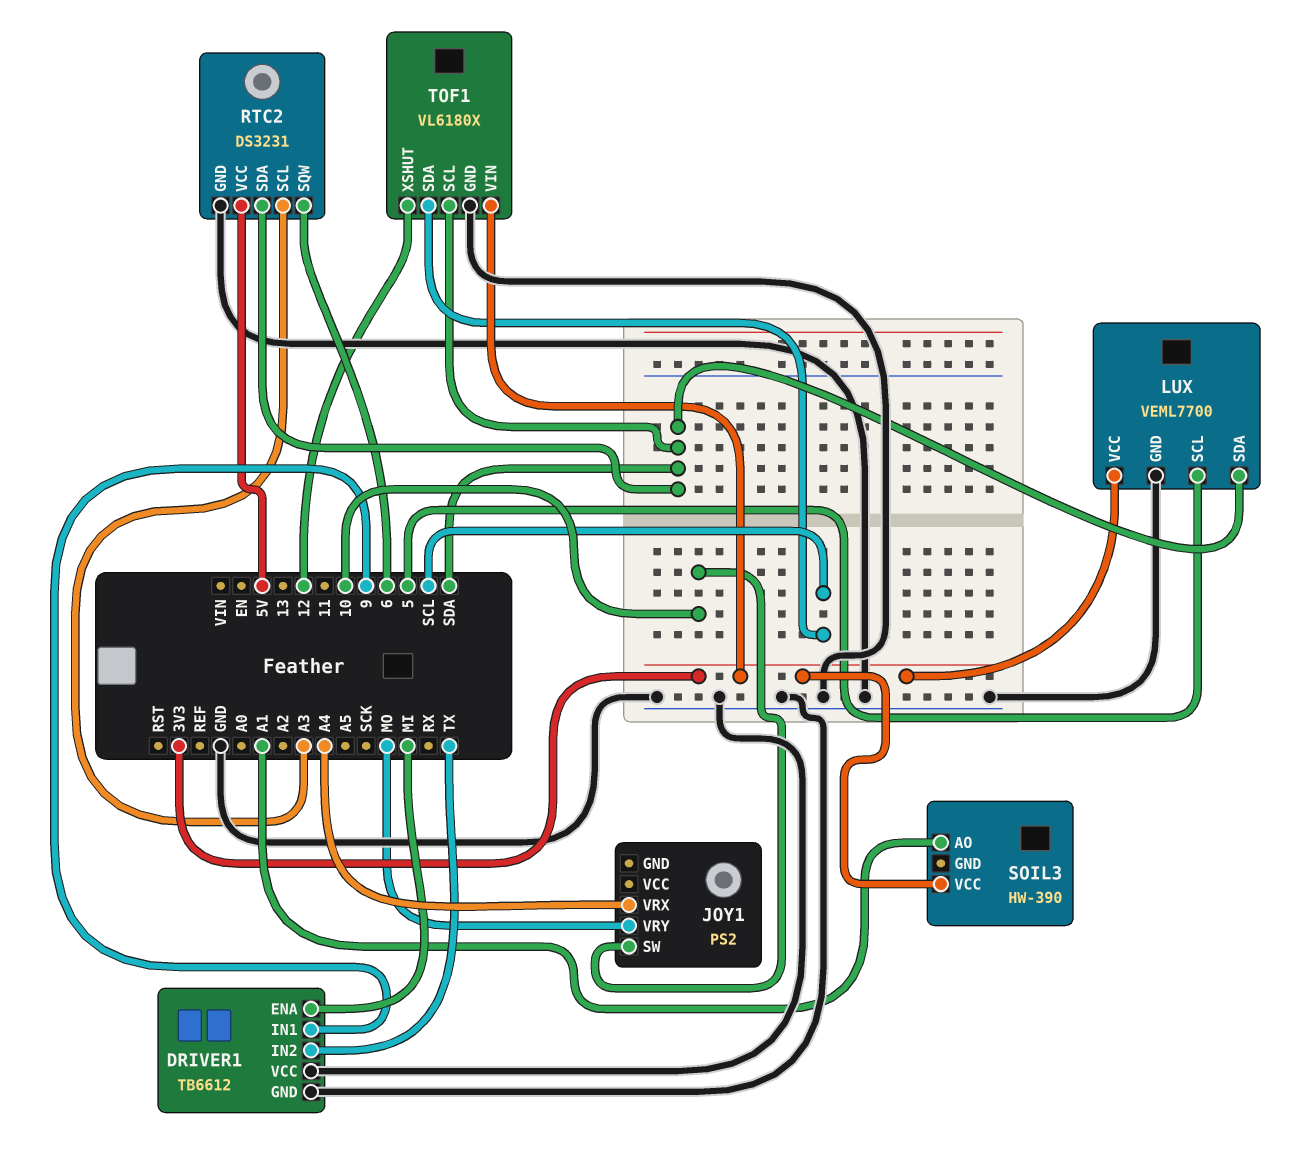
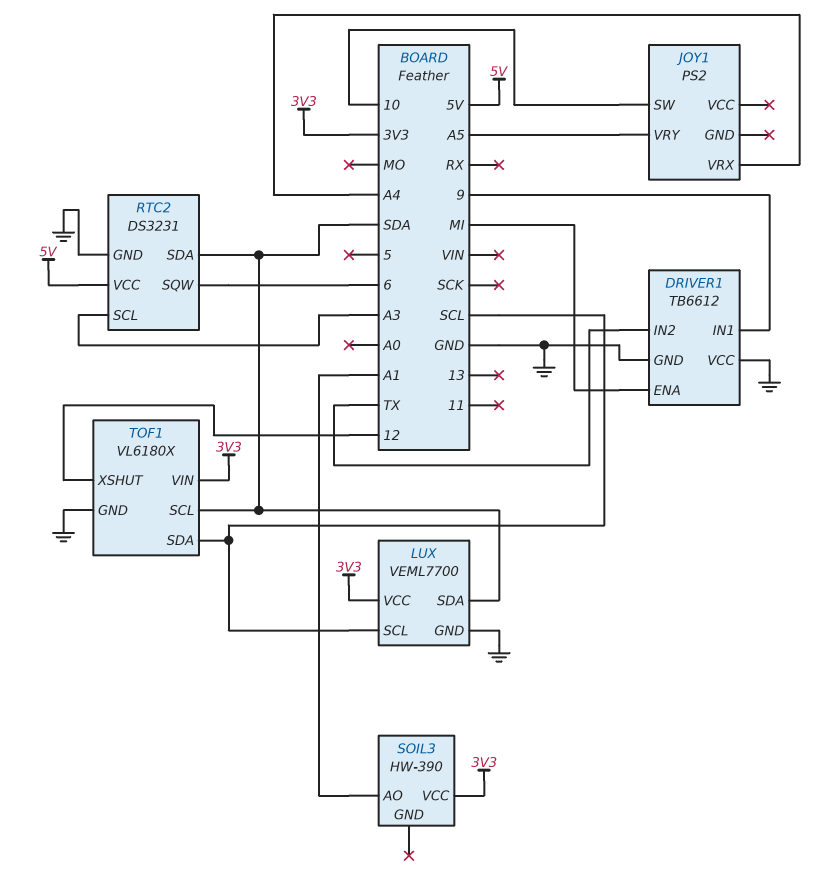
JOY1 pin VRY: MO -> A5
LUX pin SCL: 5 -> SCL

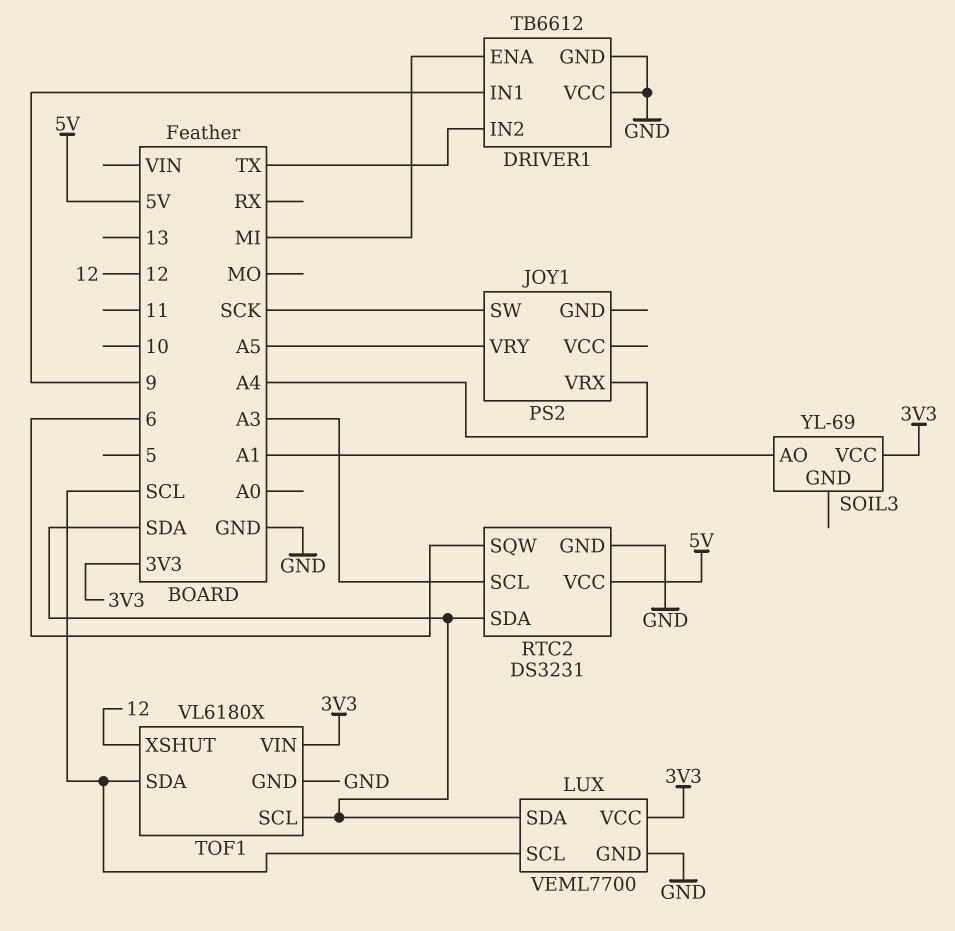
JOY1 pin SW: 10 -> SCK
SOIL3: HW-390 -> YL-69

